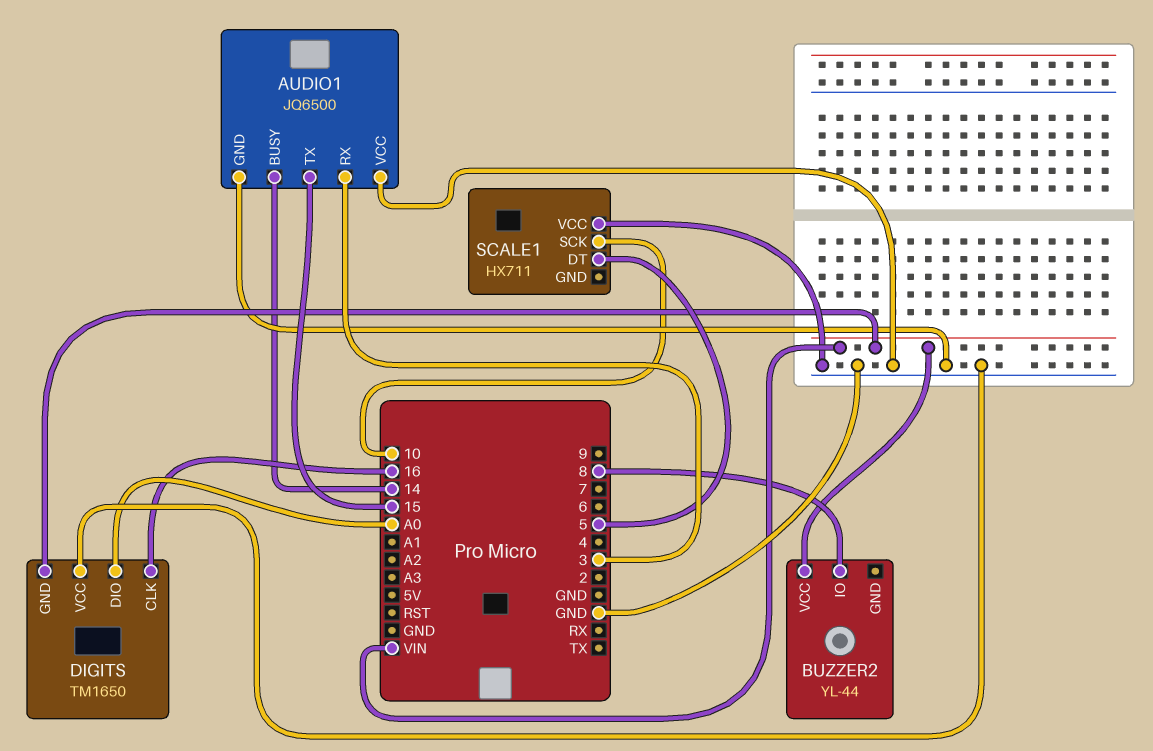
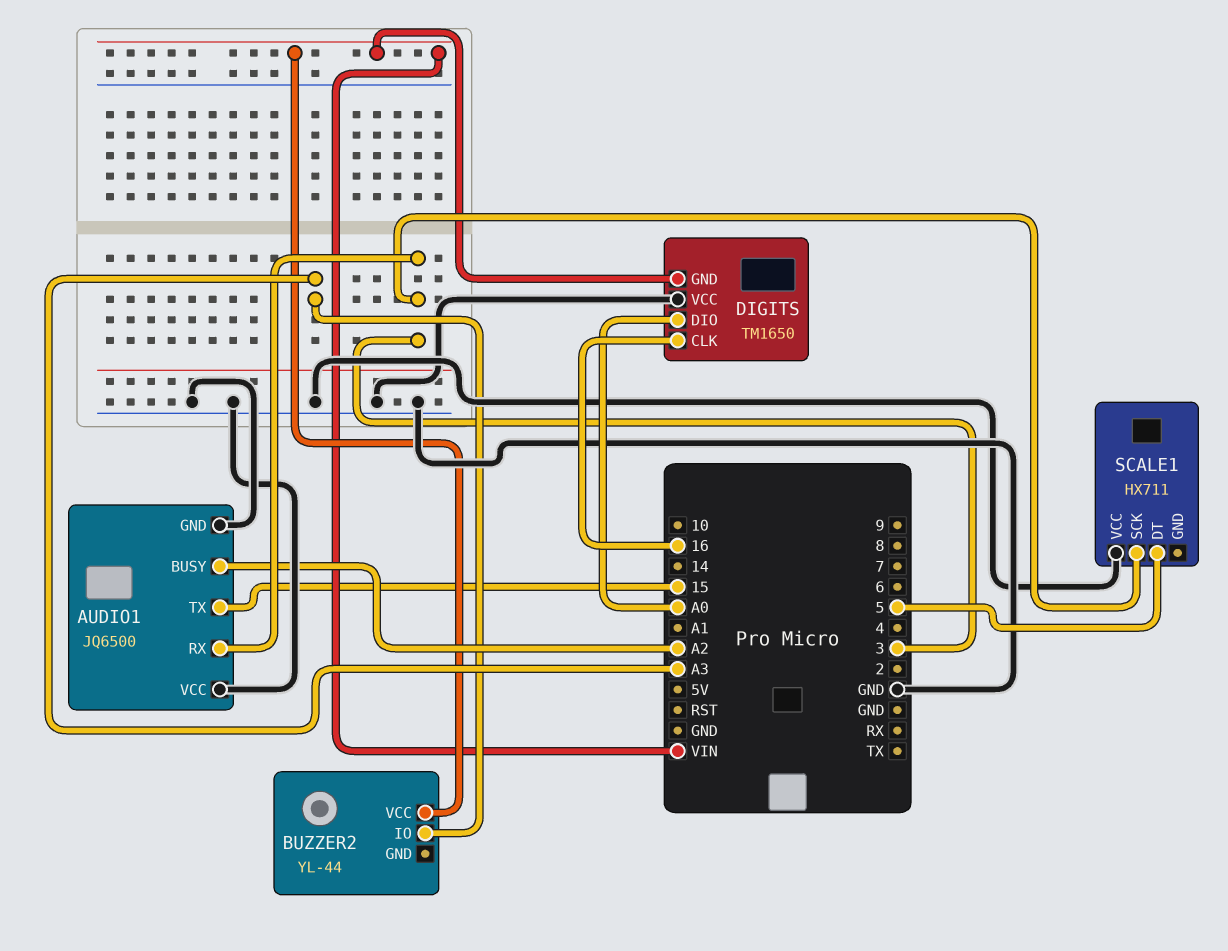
AUDIO1 pin BUSY: 14 -> A2
BUZZER2 pin IO: 8 -> A3
SCALE1 pin SCK: 10 -> 3

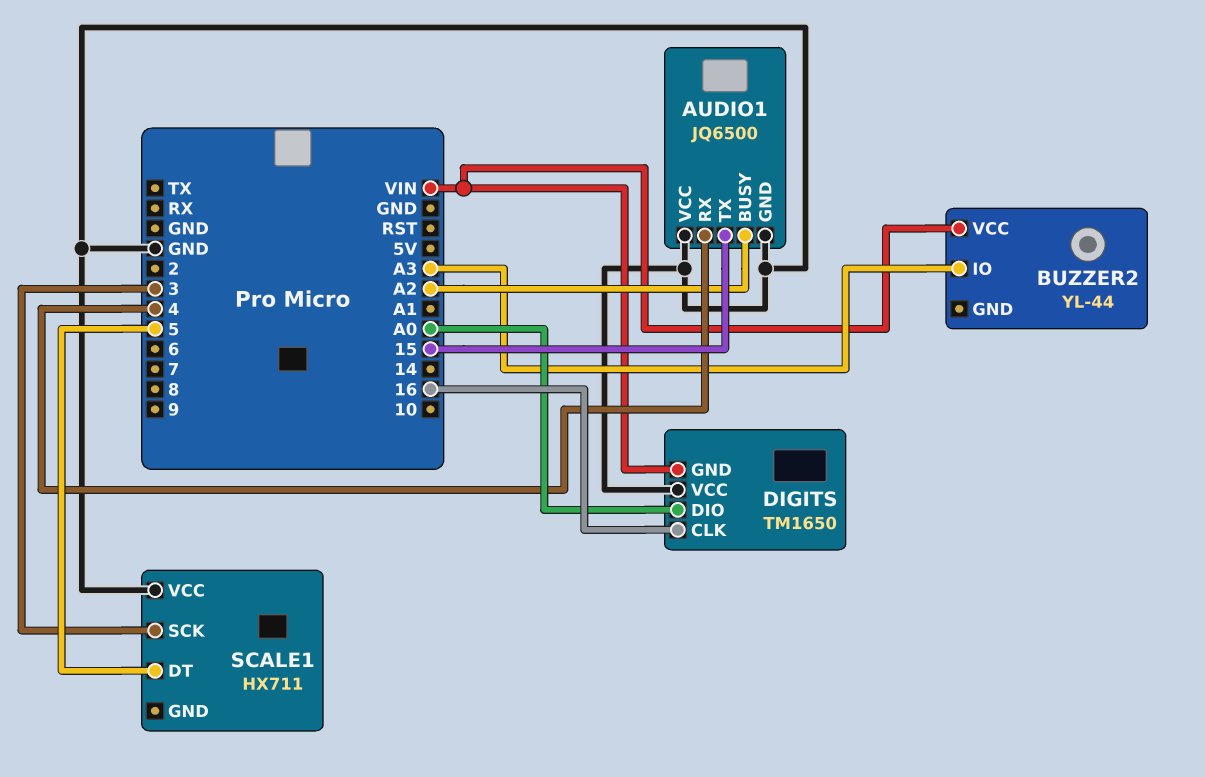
AUDIO1 pin RX: 3 -> 4

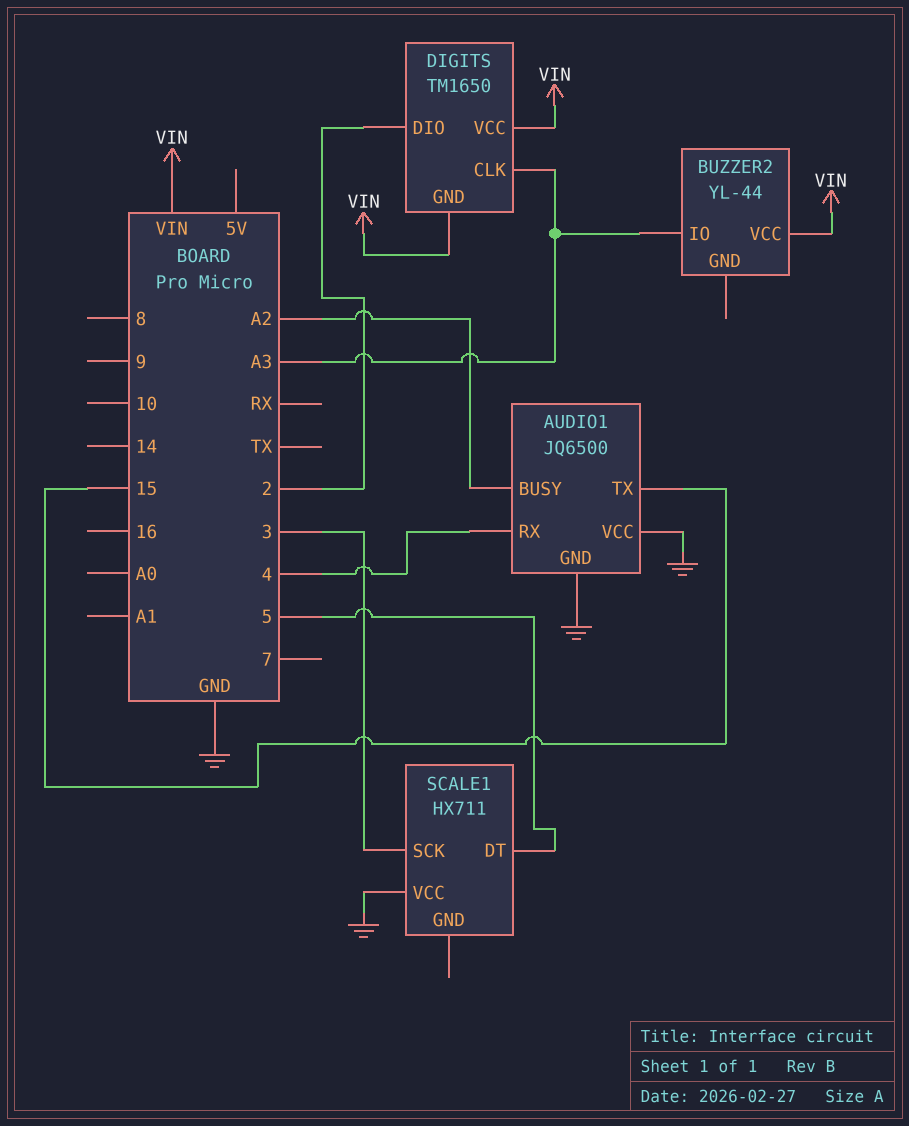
DIGITS pin CLK: 16 -> A3
DIGITS pin DIO: A0 -> 2
DIGITS pin VCC: GND -> VIN

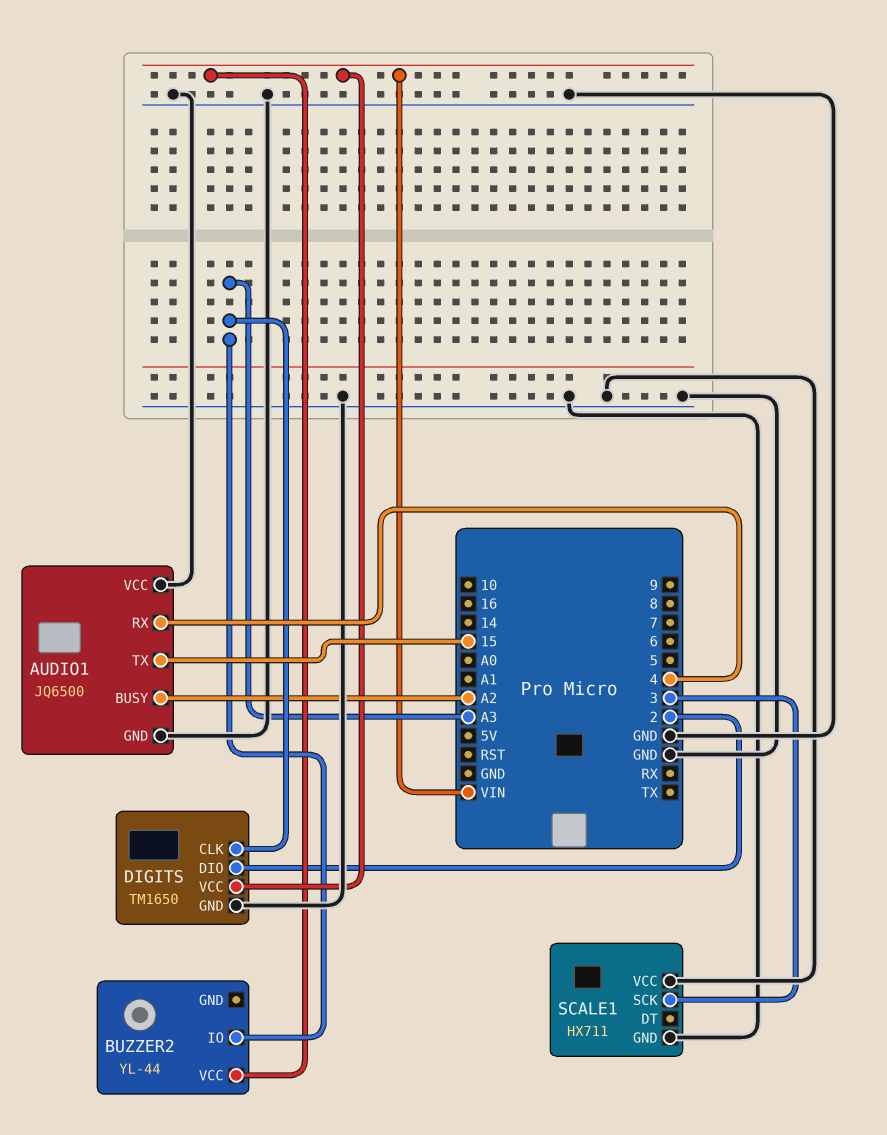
DIGITS pin GND: VIN -> GND
SCALE1 pin DT: 5 -> none
SCALE1 pin GND: none -> GND

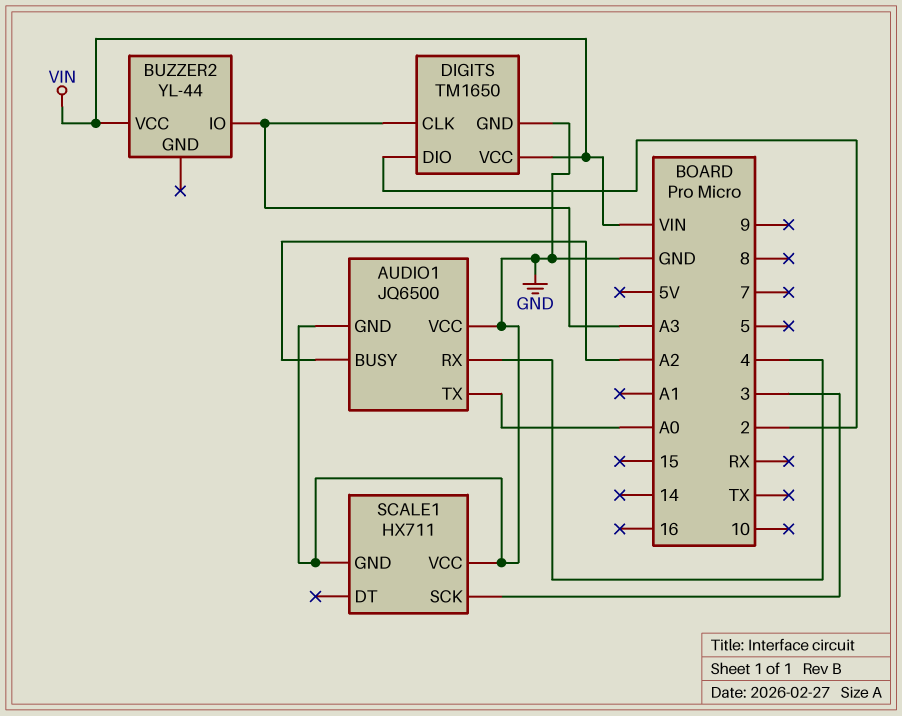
AUDIO1 pin TX: 15 -> A0

